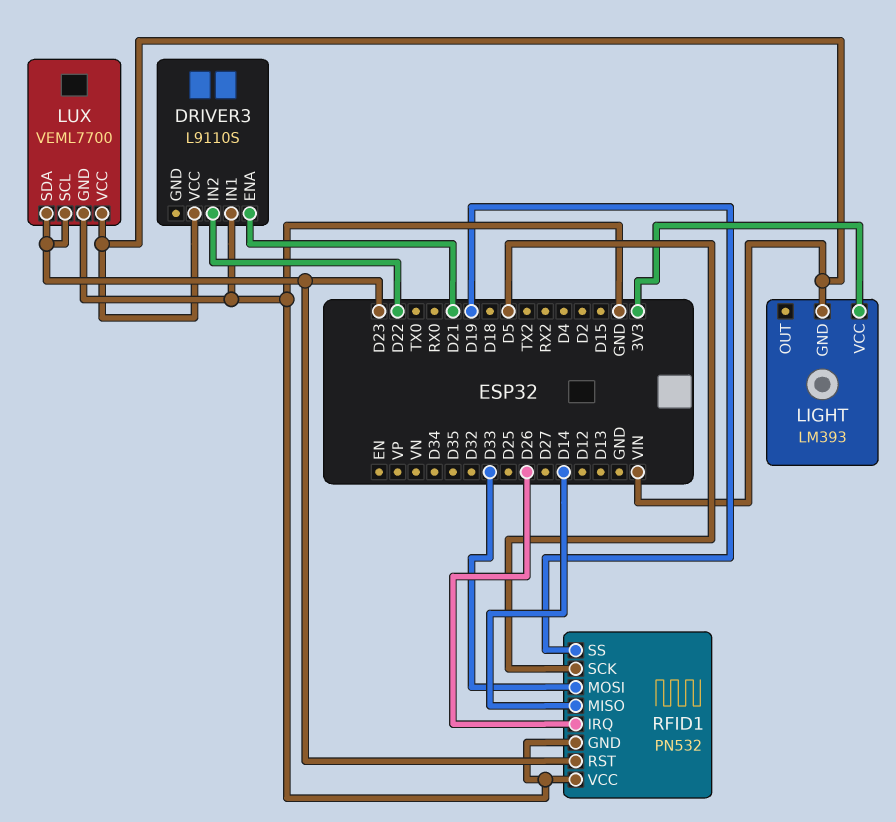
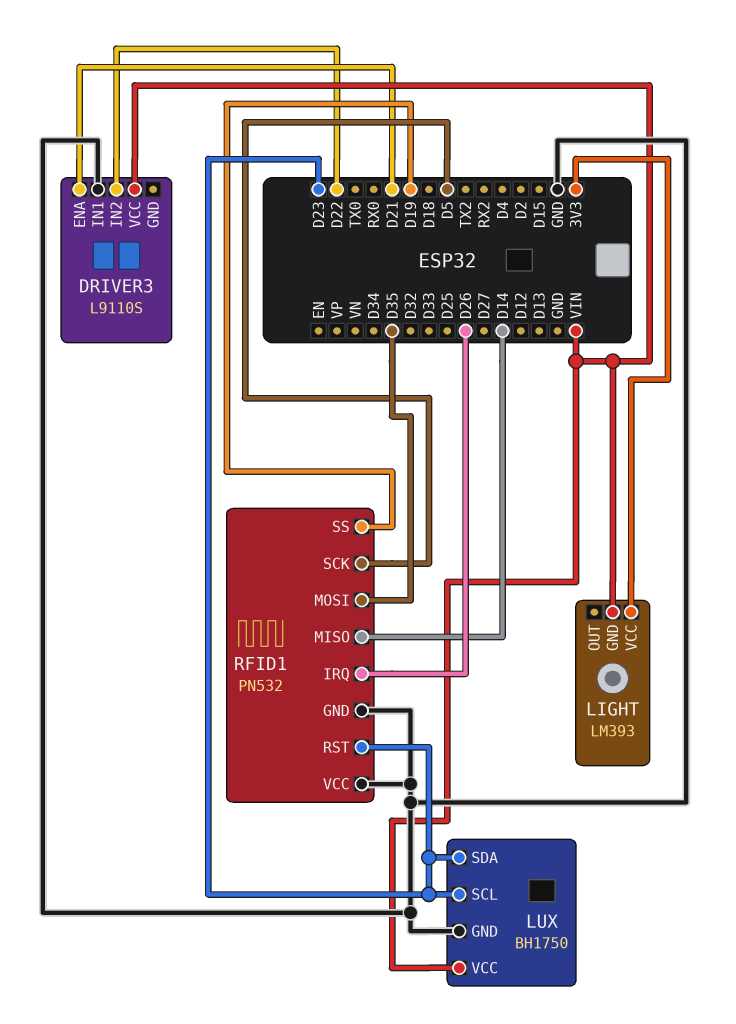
LUX: VEML7700 -> BH1750
RFID1 pin MOSI: D33 -> D35

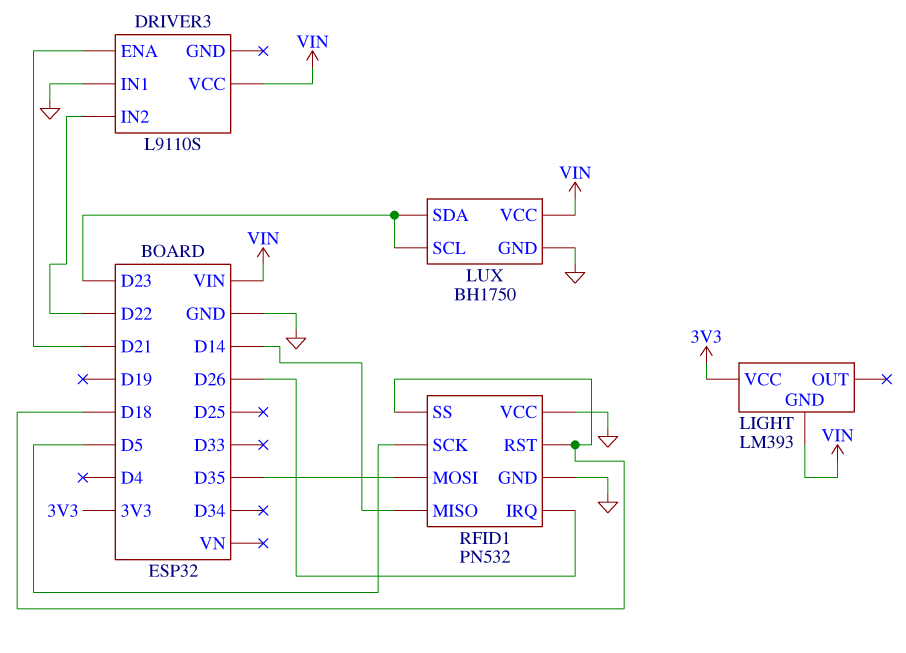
RFID1 pin RST: D23 -> D18
RFID1 pin SS: D19 -> D18

